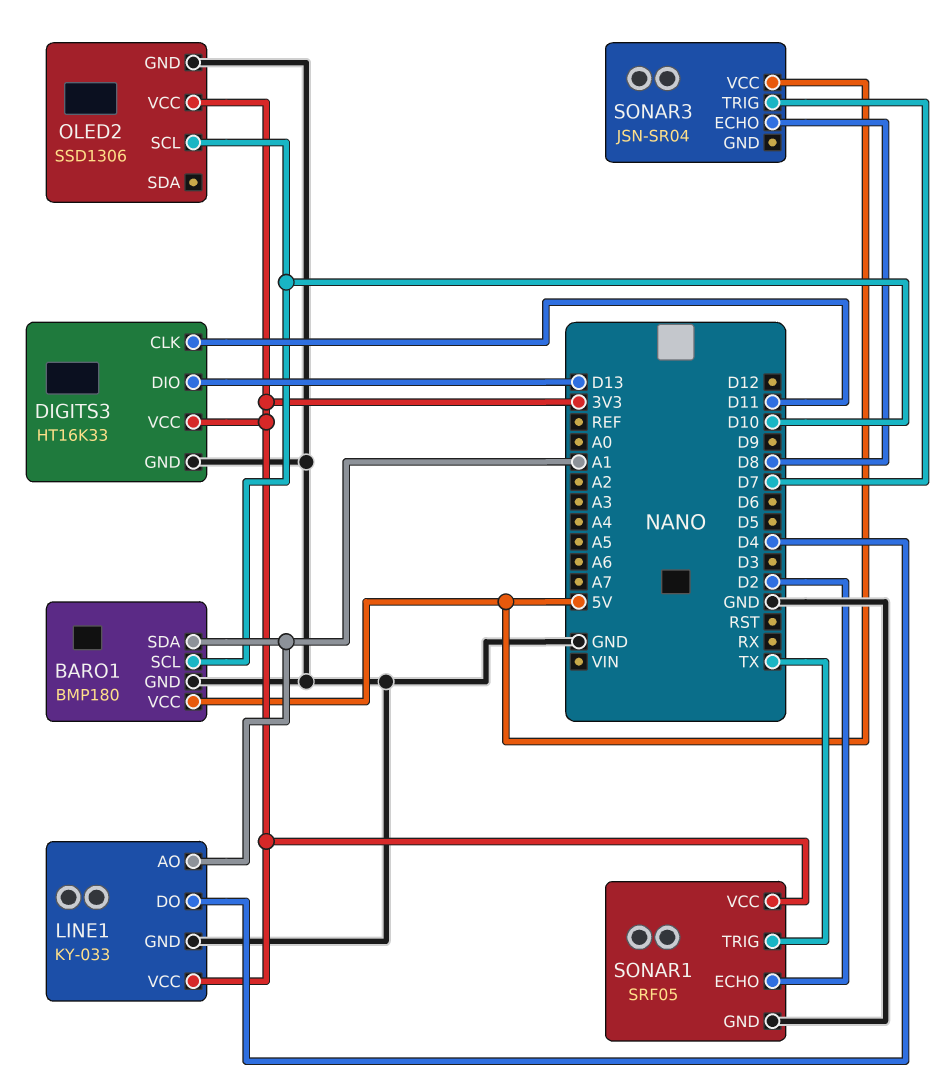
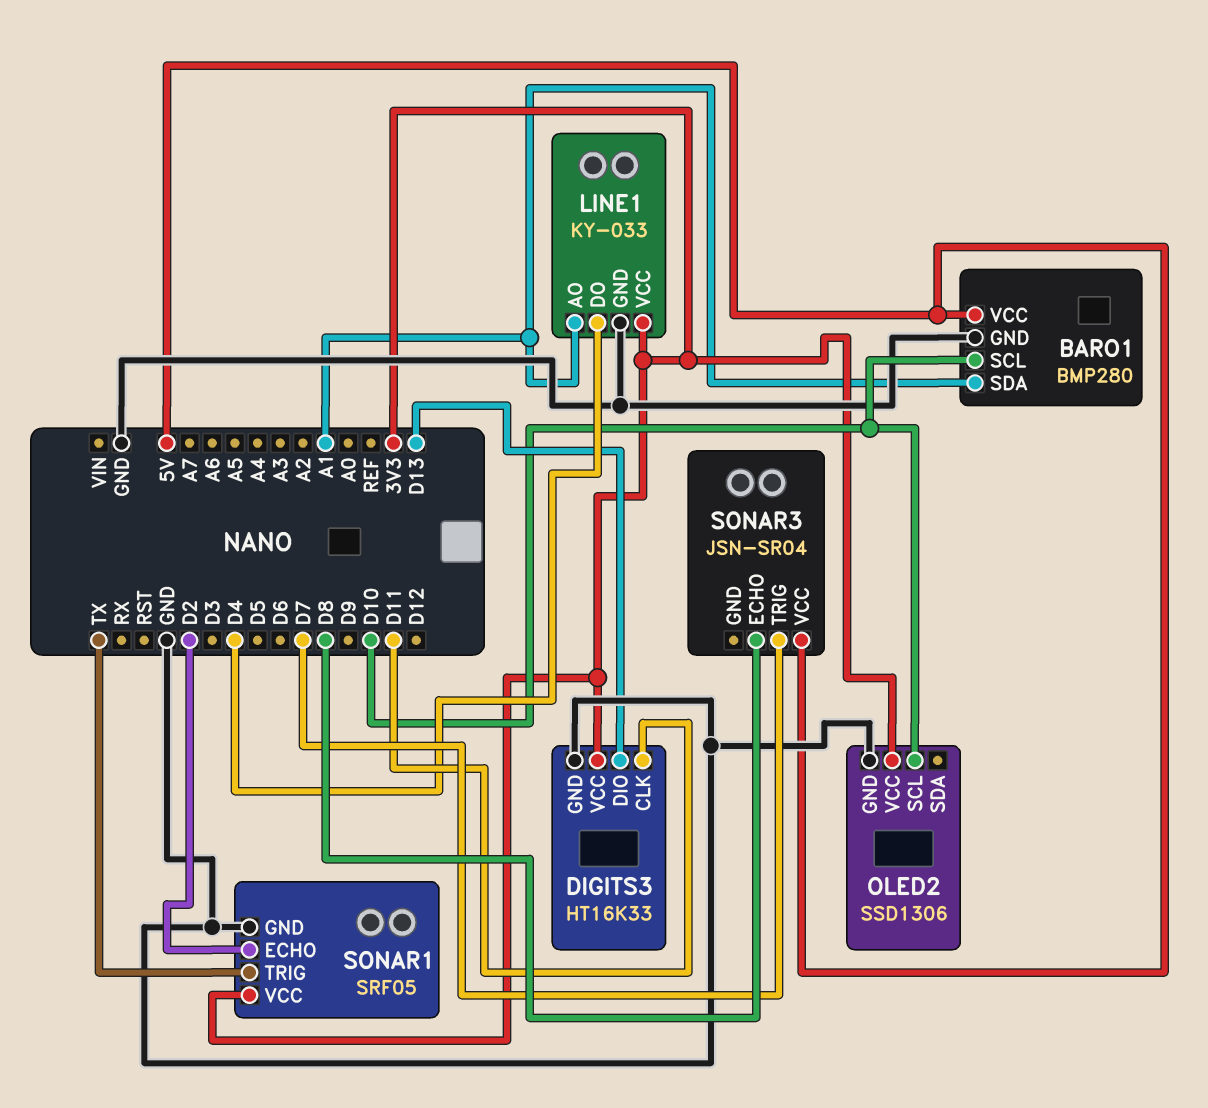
BARO1: BMP180 -> BMP280

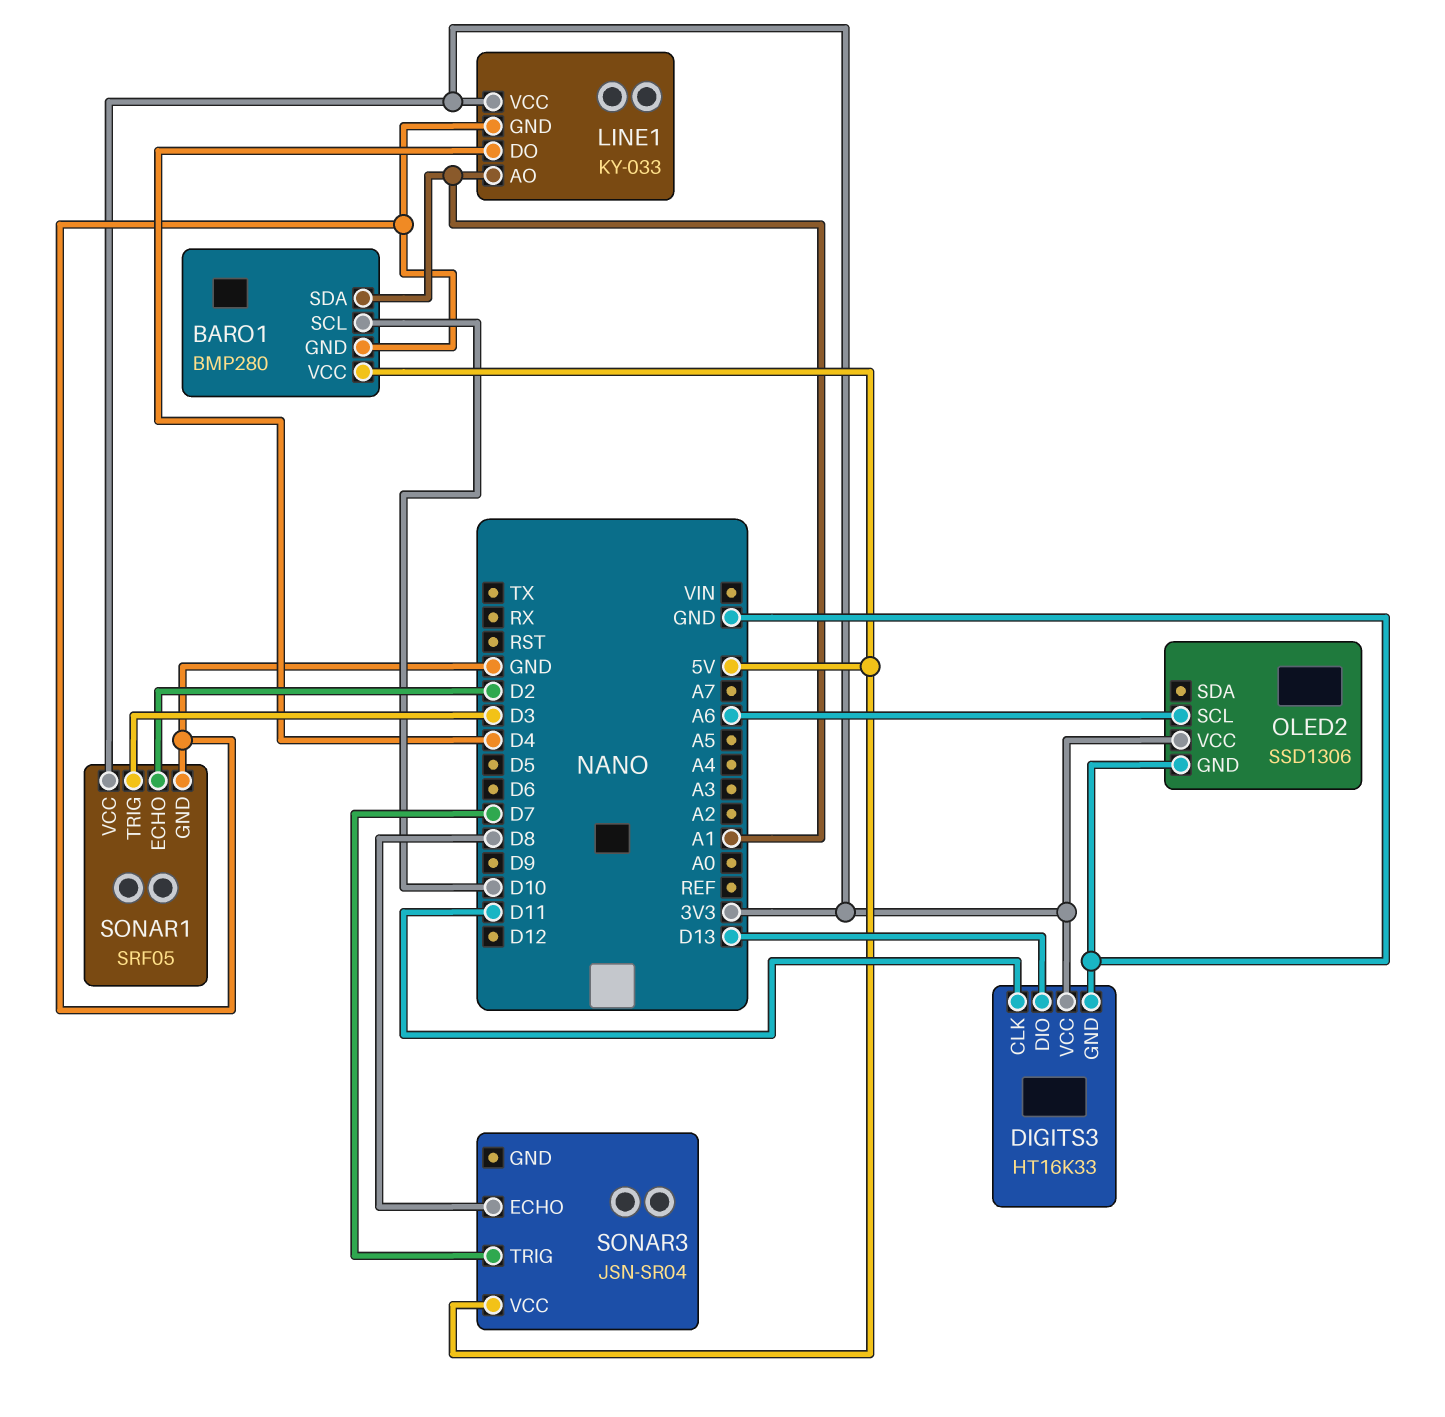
OLED2 pin SCL: D10 -> A6
SONAR1 pin TRIG: TX -> D3

